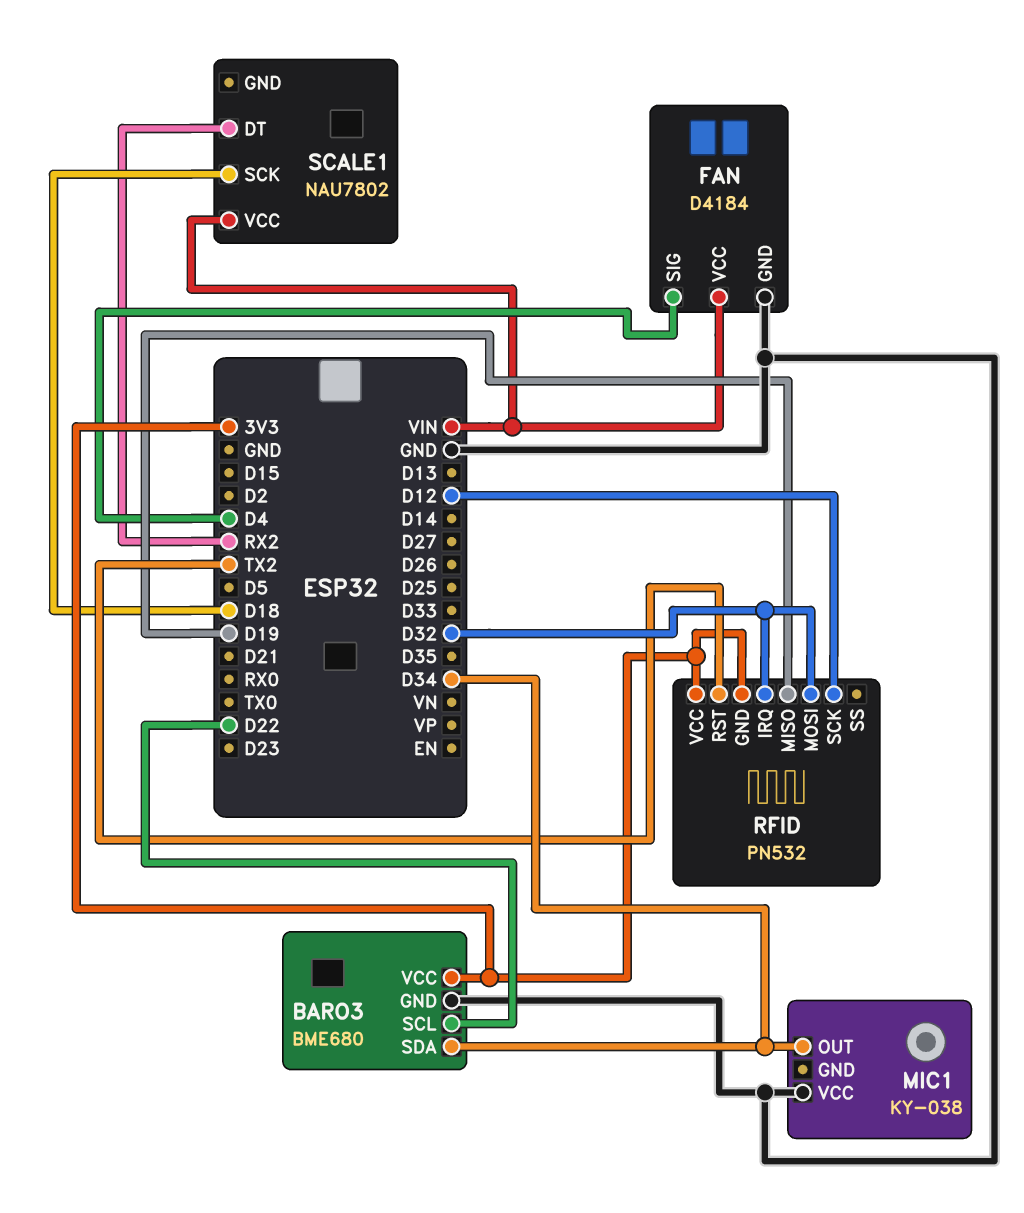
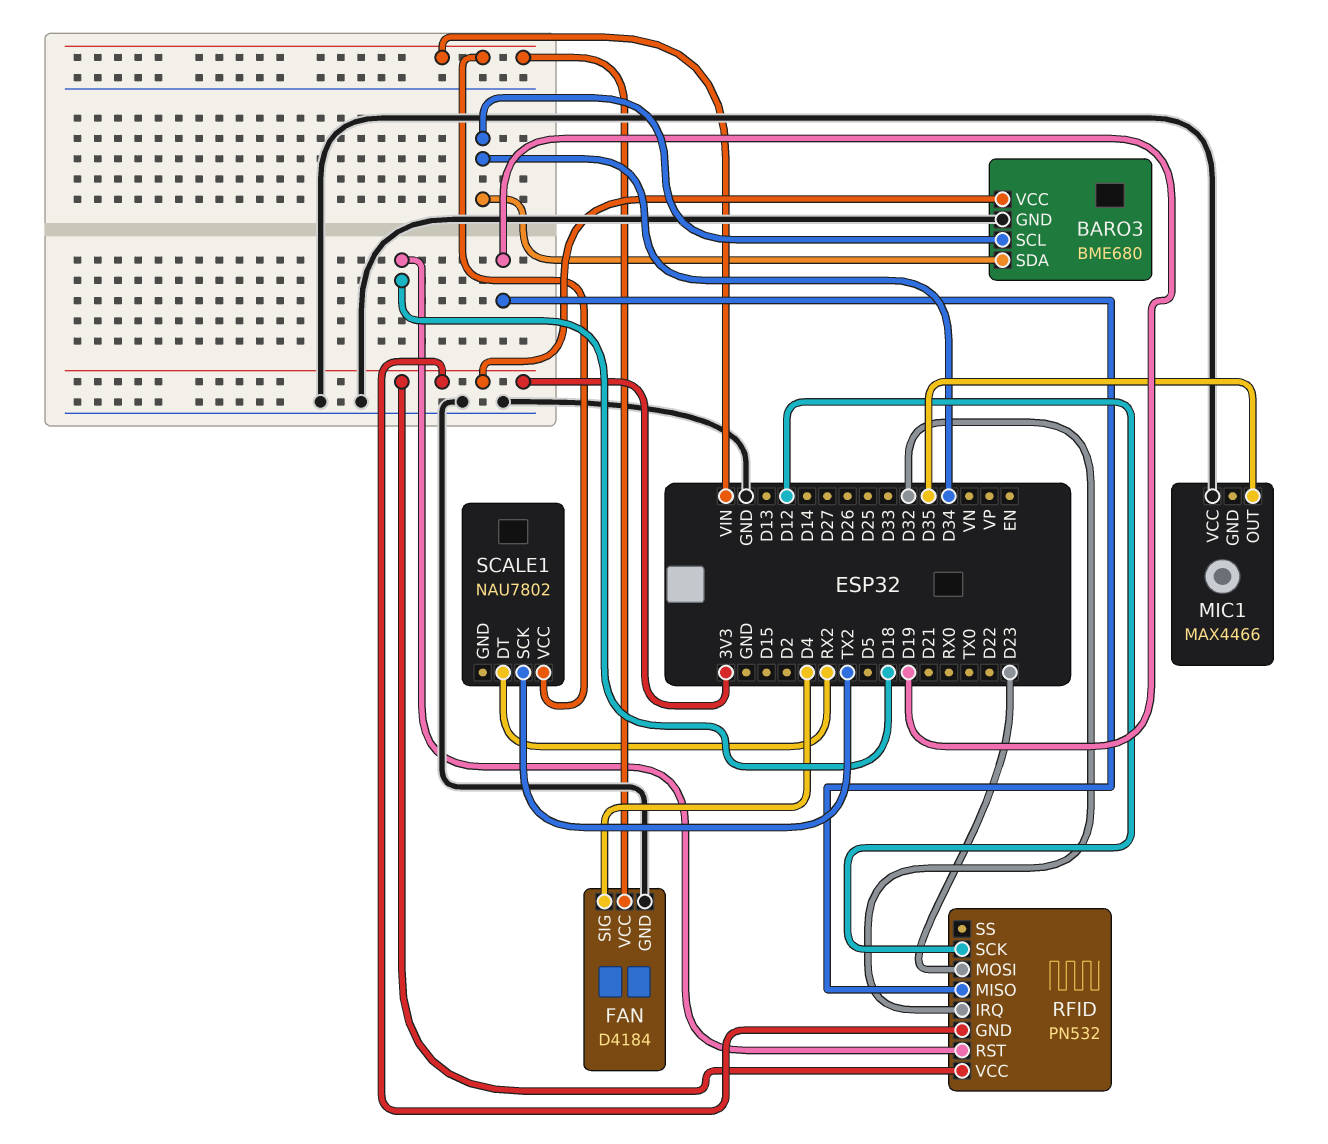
BARO3 pin SCL: D22 -> D34
MIC1: KY-038 -> MAX4466
MIC1 pin OUT: D34 -> D35
RFID pin MOSI: D32 -> D23
RFID pin RST: TX2 -> D18
SCALE1 pin SCK: D18 -> TX2

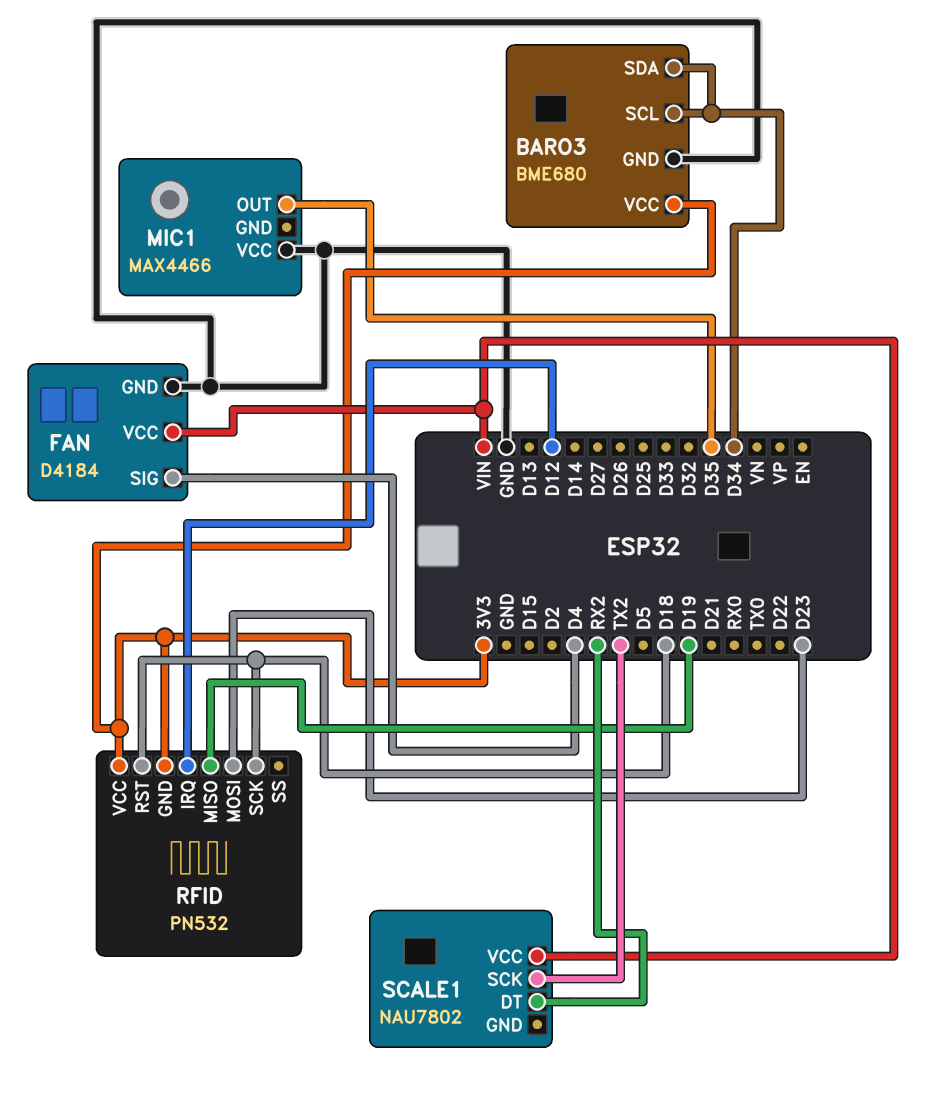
RFID pin IRQ: D32 -> D12
RFID pin SCK: D12 -> D18

